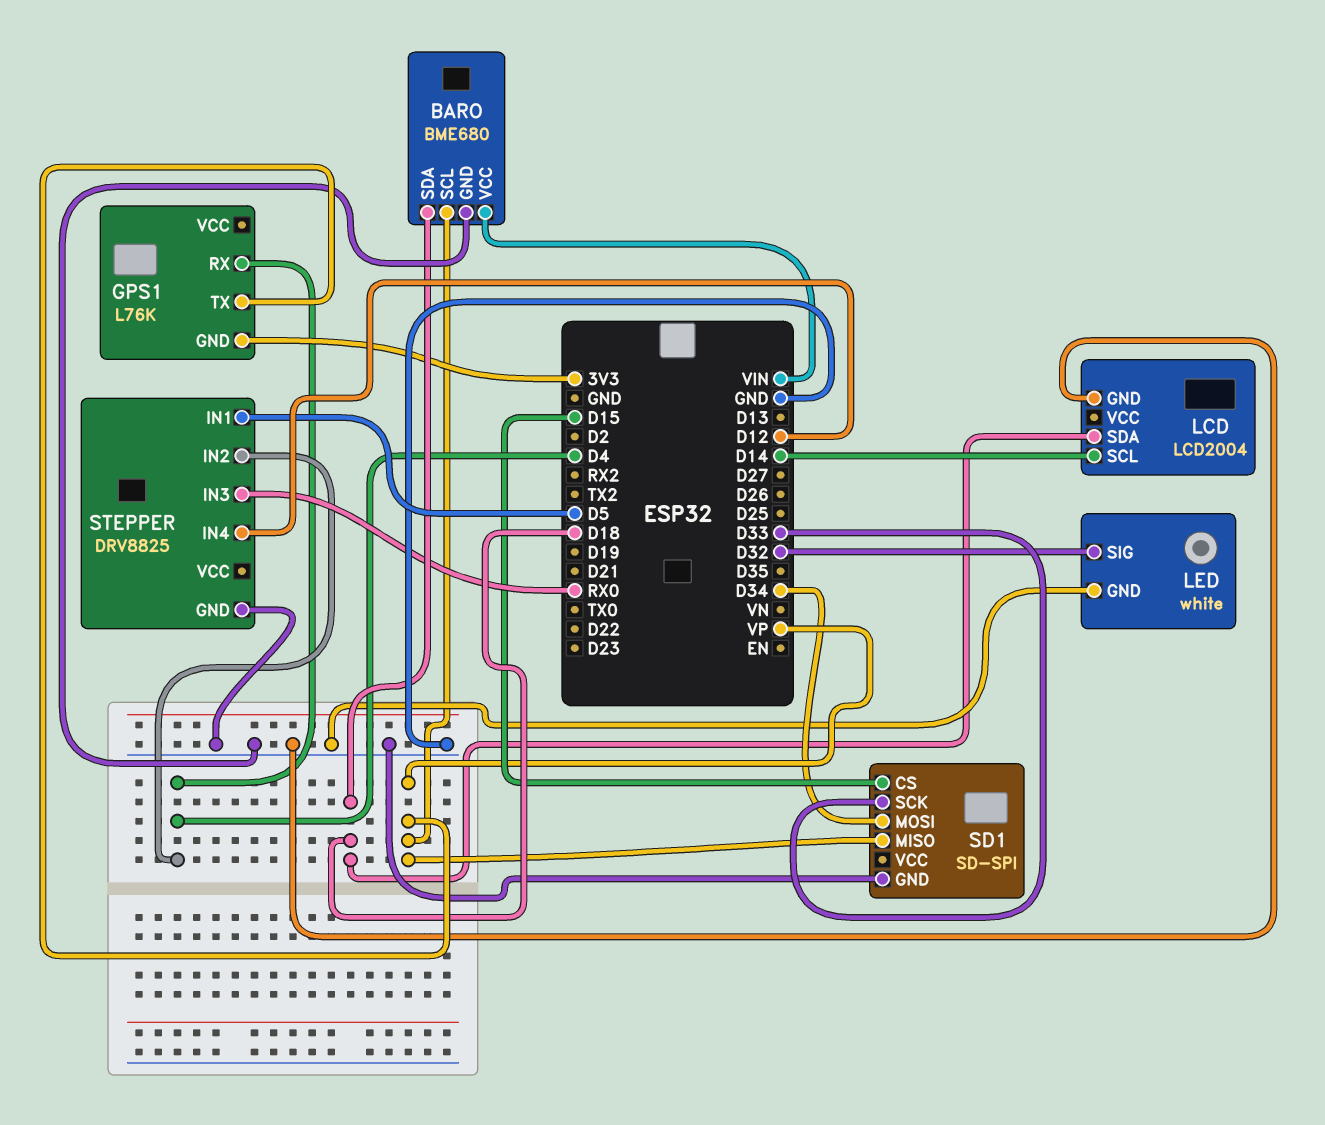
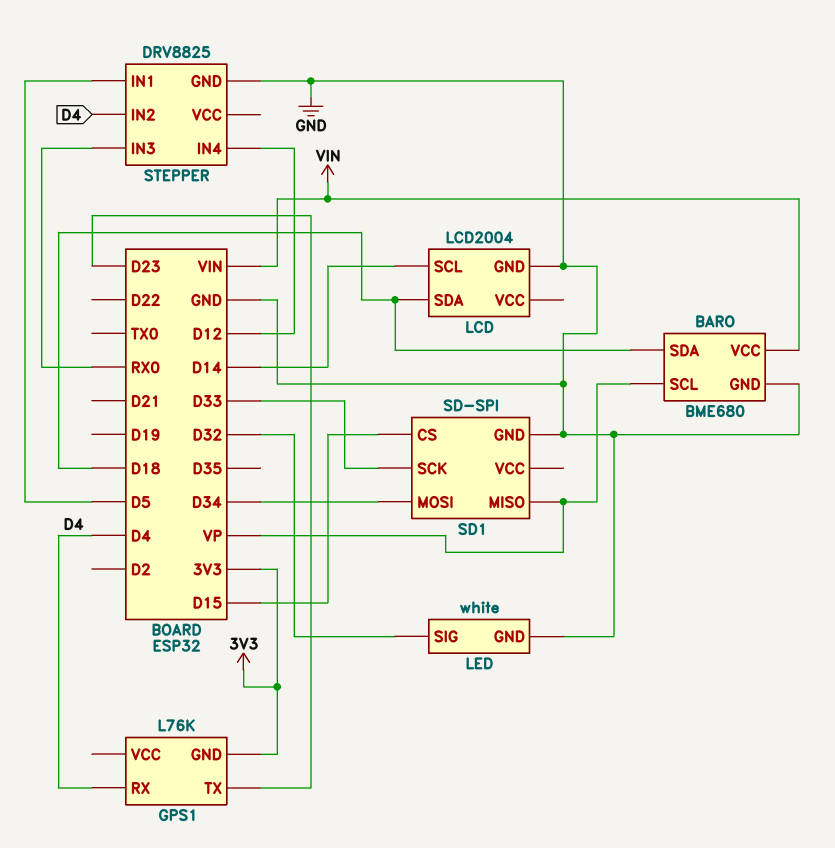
GPS1 pin TX: VP -> D23

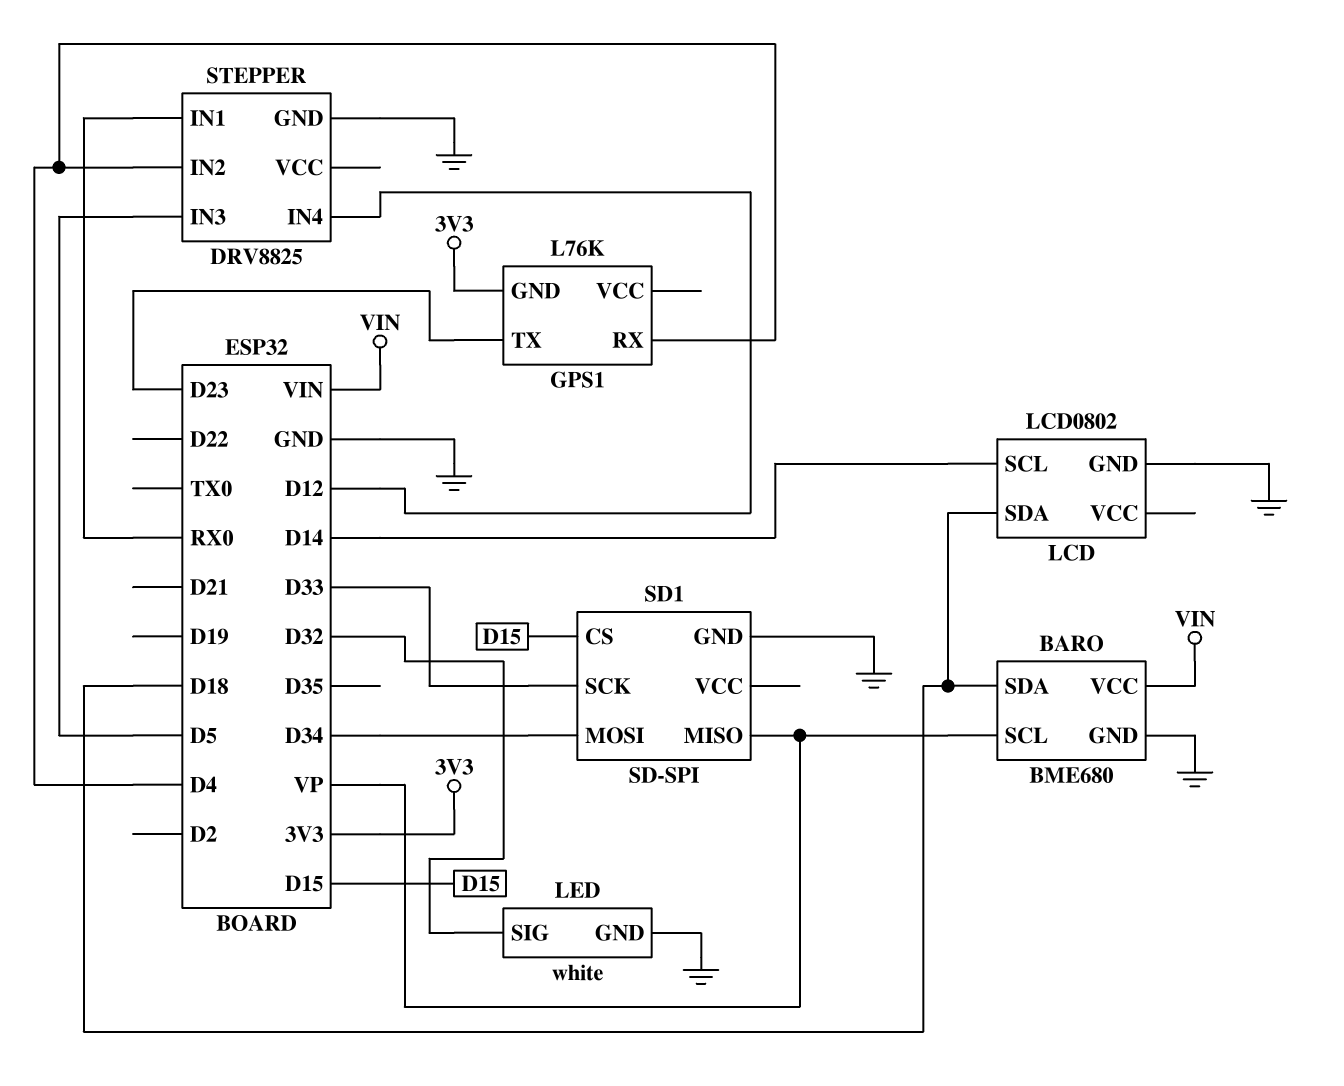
LCD: LCD2004 -> LCD0802
STEPPER pin IN1: D5 -> RX0
STEPPER pin IN3: RX0 -> D5

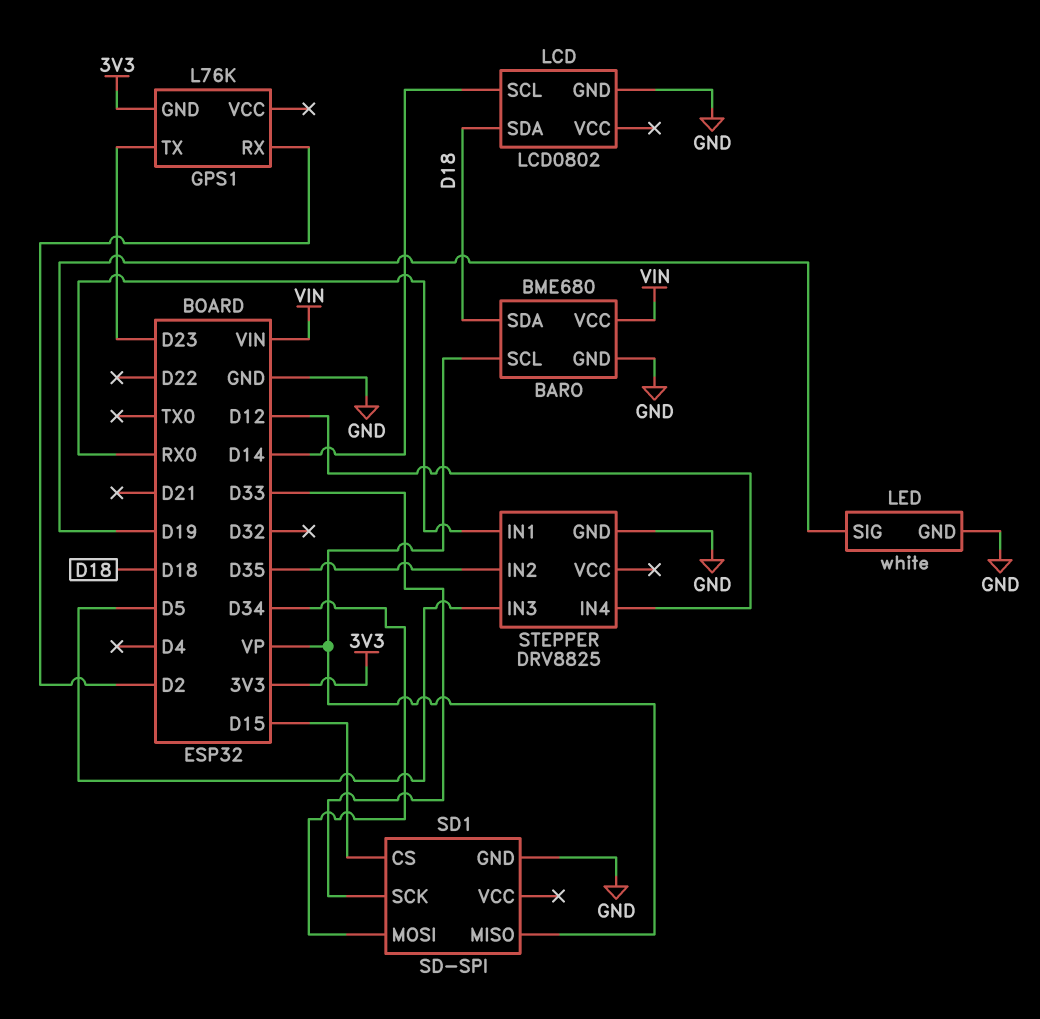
GPS1 pin RX: D4 -> D2
LED pin SIG: D32 -> D19
STEPPER pin IN2: D4 -> D35

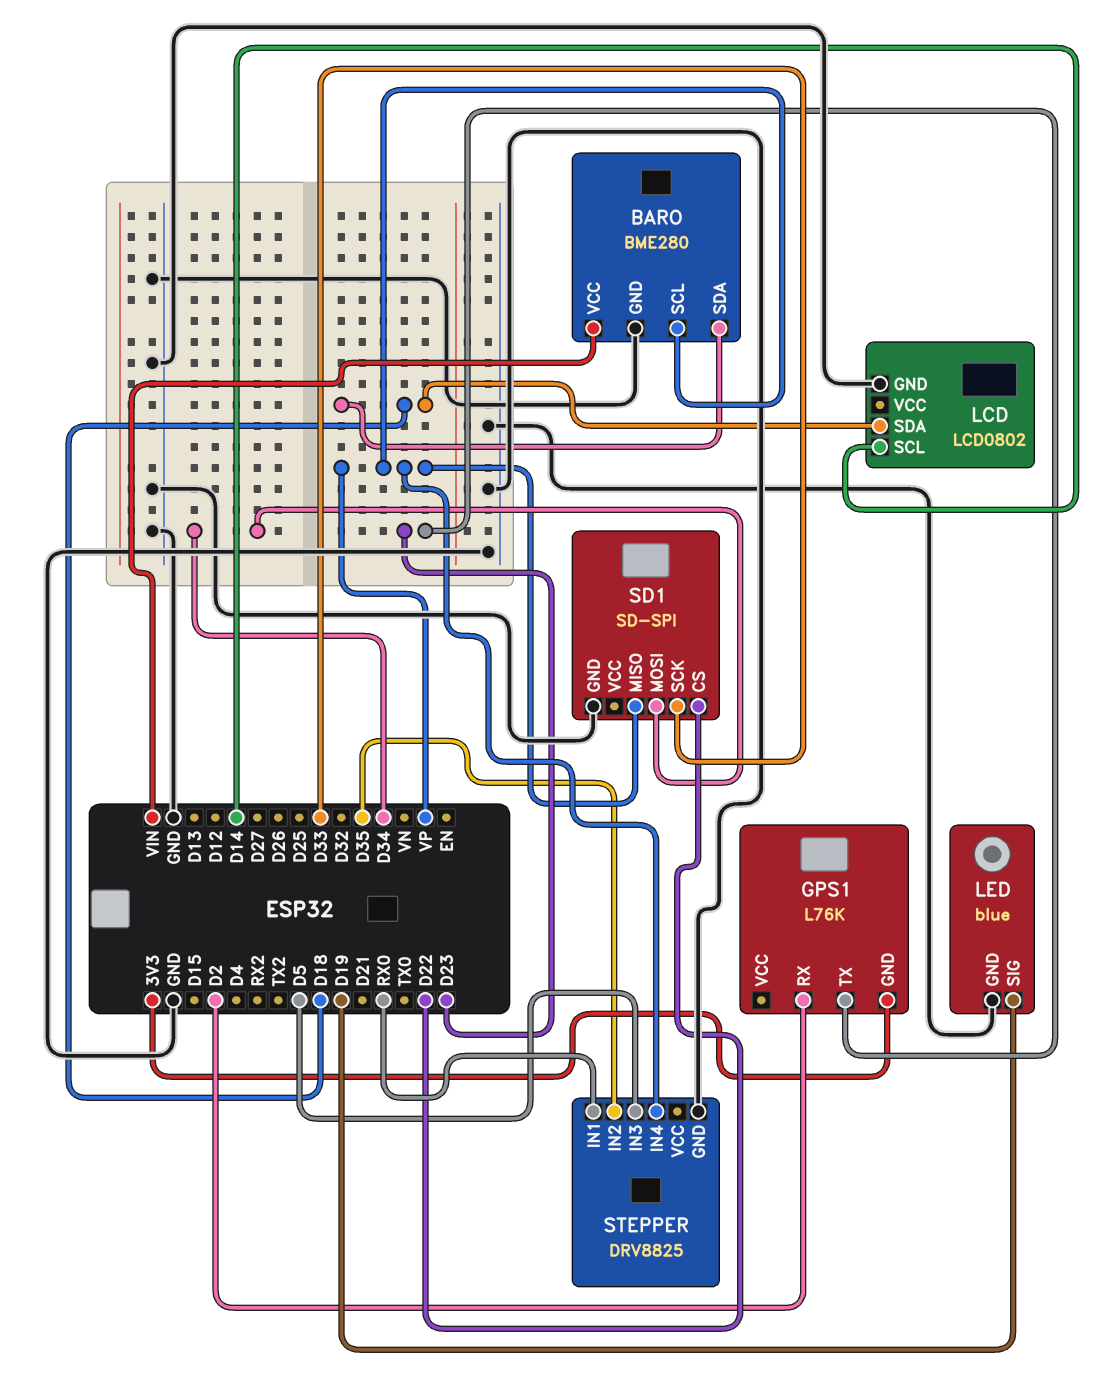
BARO: BME680 -> BME280
LED: white -> blue
SD1 pin CS: D15 -> D22
STEPPER pin IN4: D12 -> VP

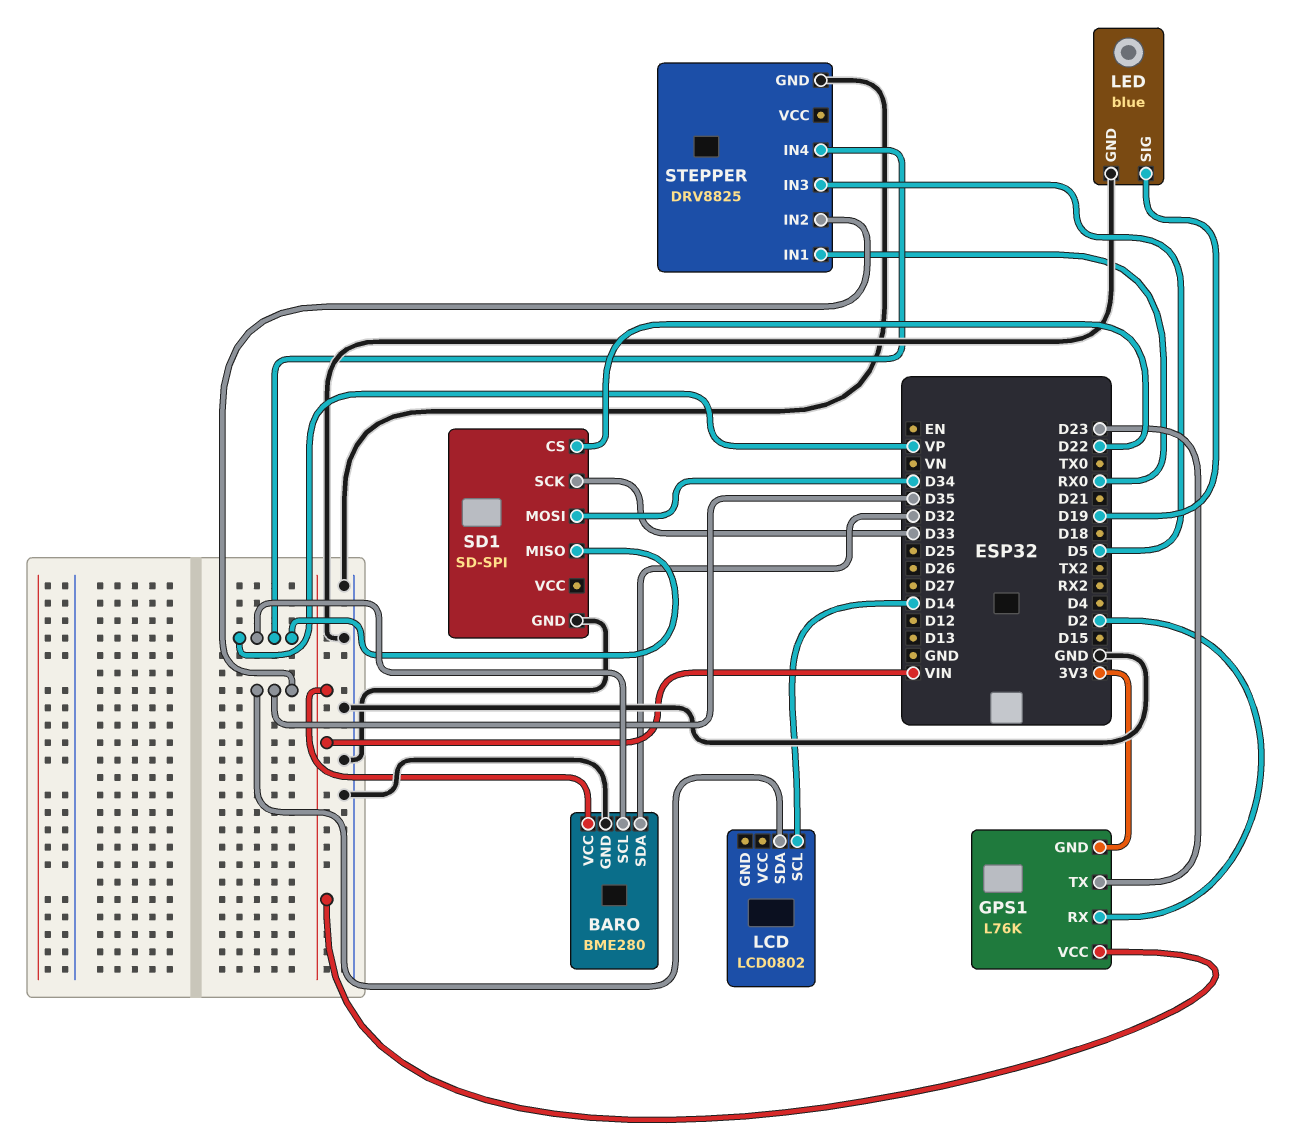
BARO pin SDA: D18 -> D32
GPS1 pin VCC: none -> VIN
LCD pin GND: GND -> none
LCD pin SDA: D18 -> D35

